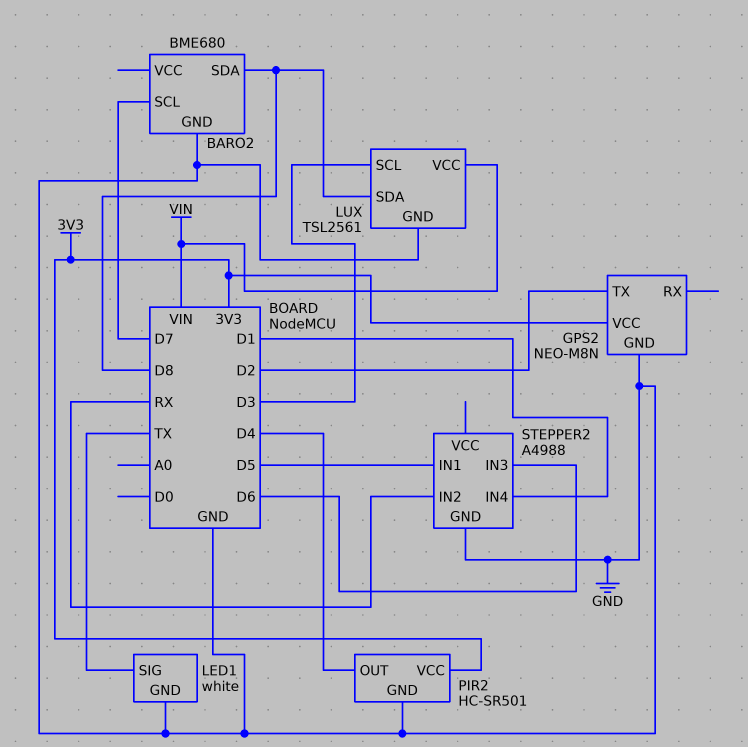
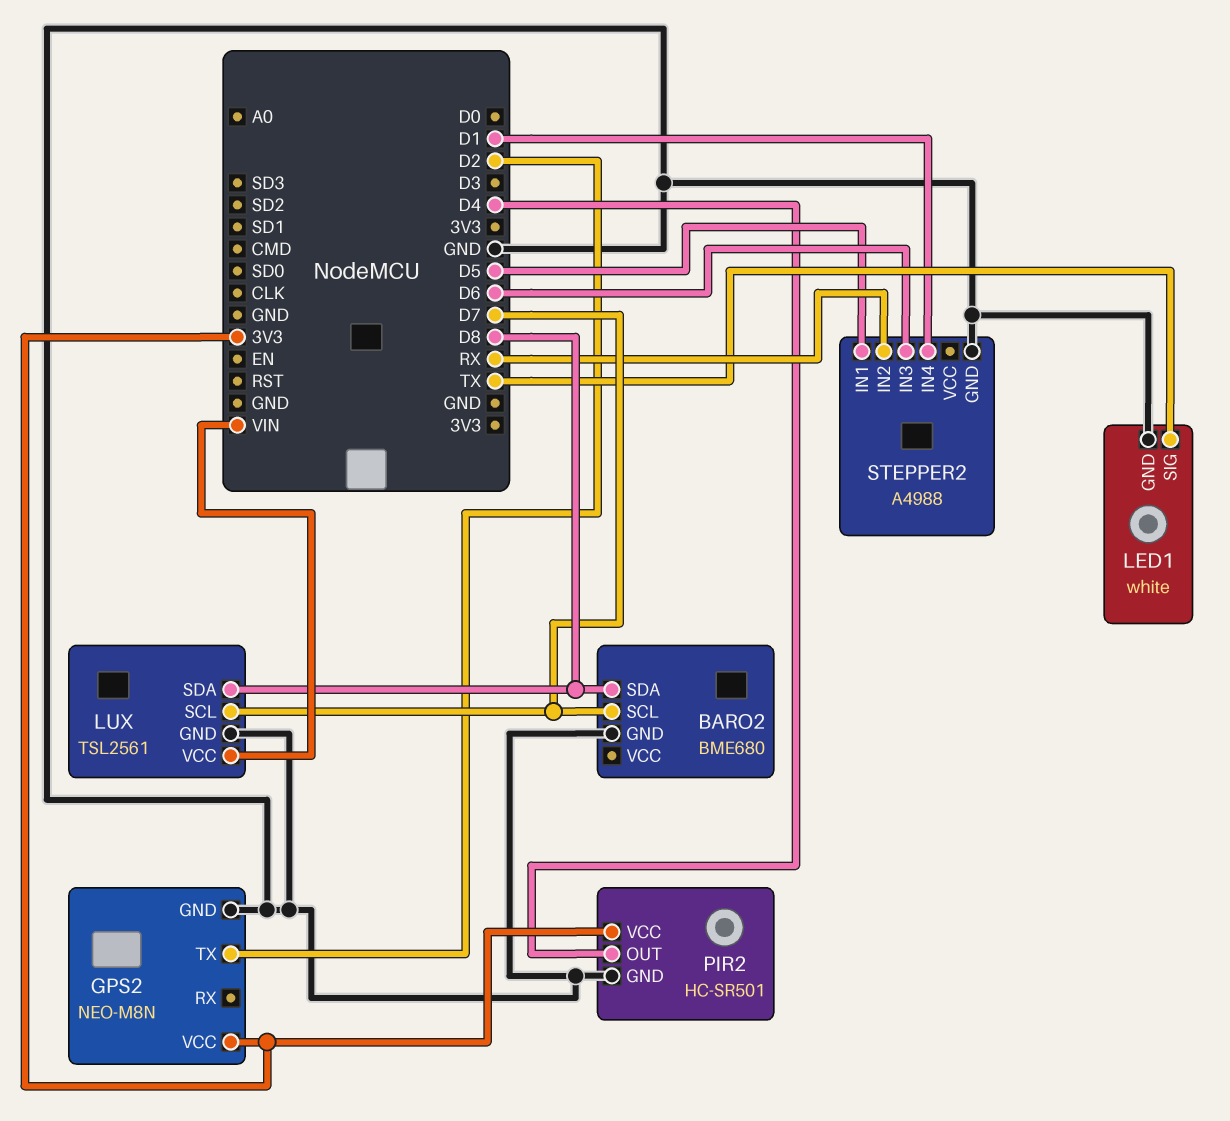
LUX pin SCL: D3 -> D7

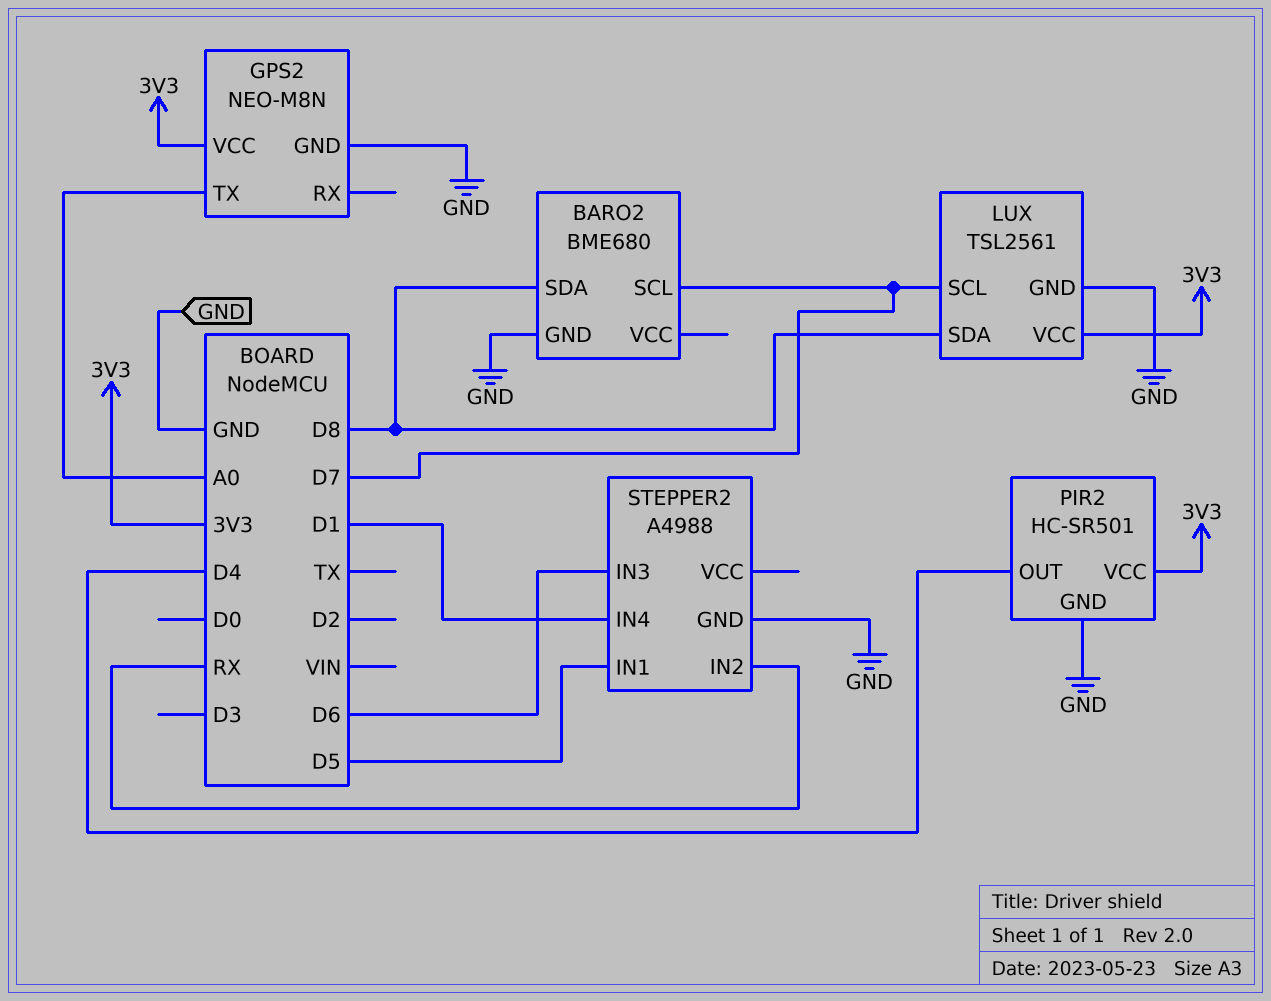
GPS2 pin TX: D2 -> A0
LED1: white -> none
LED1 pin GND: GND -> none
LED1 pin SIG: TX -> none
LUX pin VCC: VIN -> 3V3

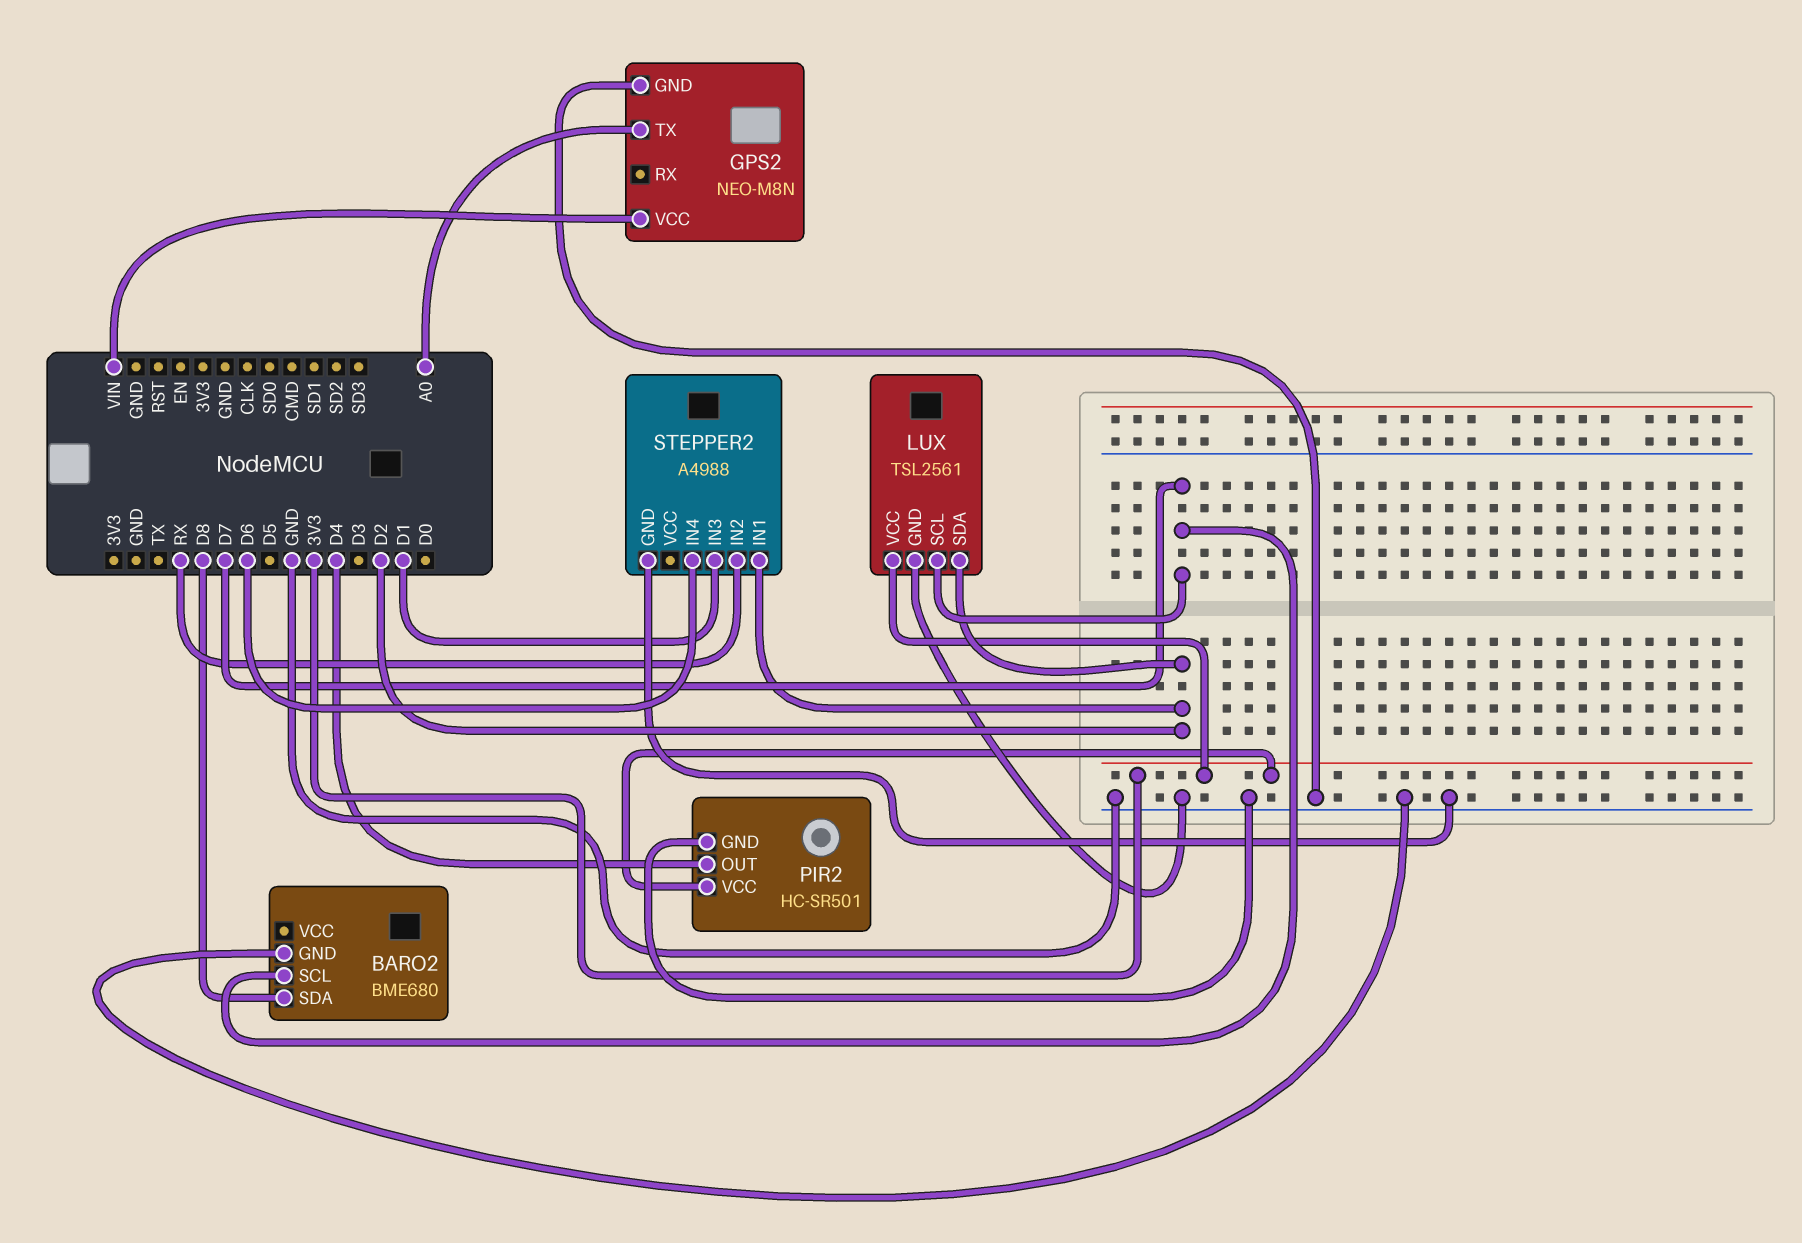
GPS2 pin VCC: 3V3 -> VIN
LUX pin SDA: D8 -> D2
STEPPER2 pin IN1: D5 -> D2
STEPPER2 pin IN3: D6 -> D1
STEPPER2 pin IN4: D1 -> D6

